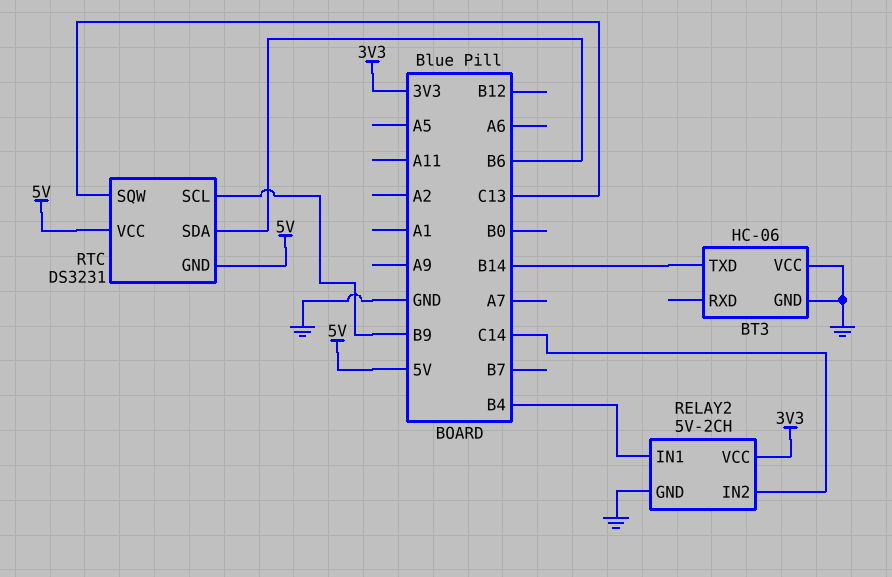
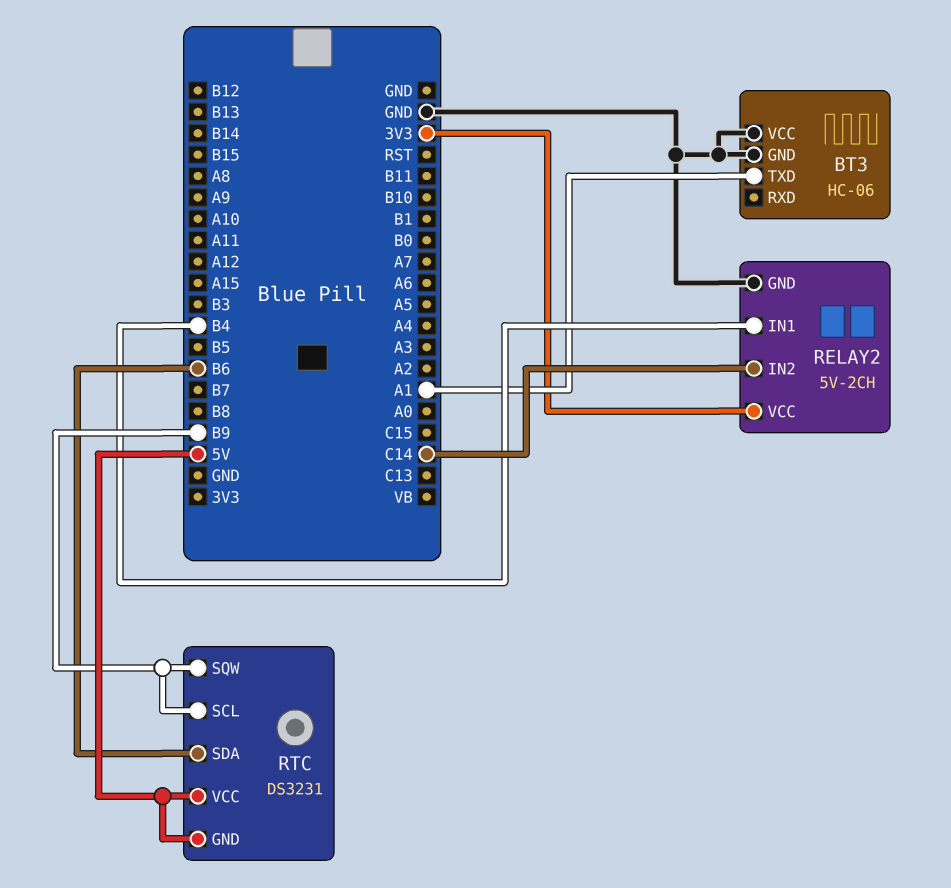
BT3 pin TXD: B14 -> A1
RTC pin SQW: C13 -> B9

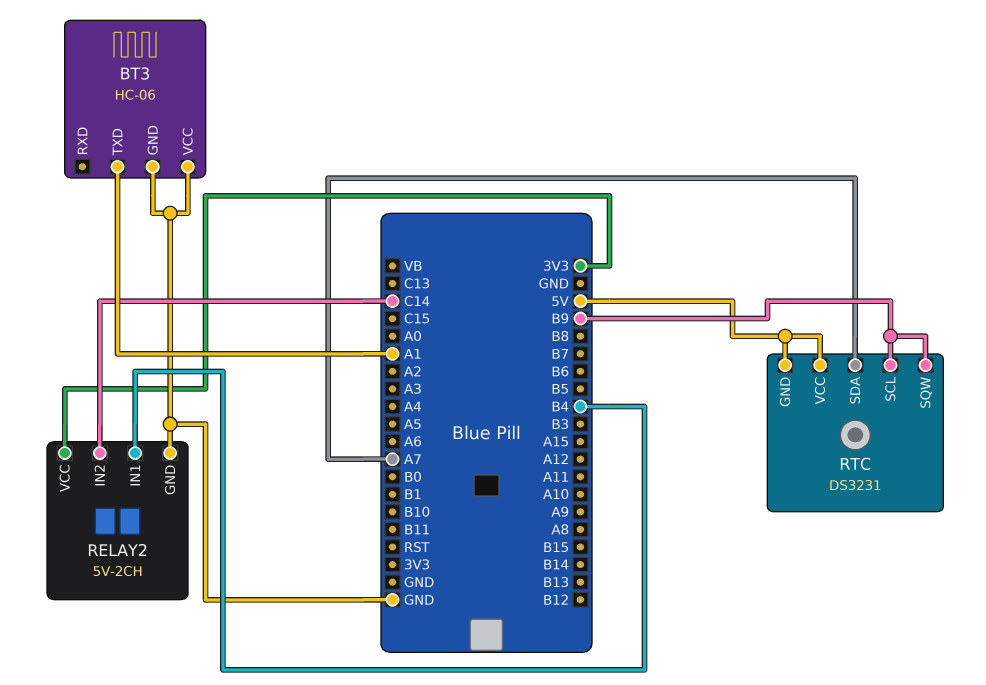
RTC pin SDA: B6 -> A7

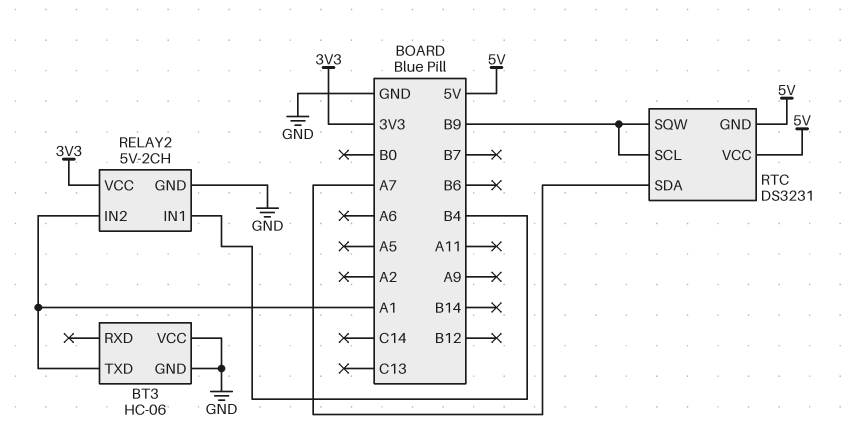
RELAY2 pin IN2: C14 -> A1

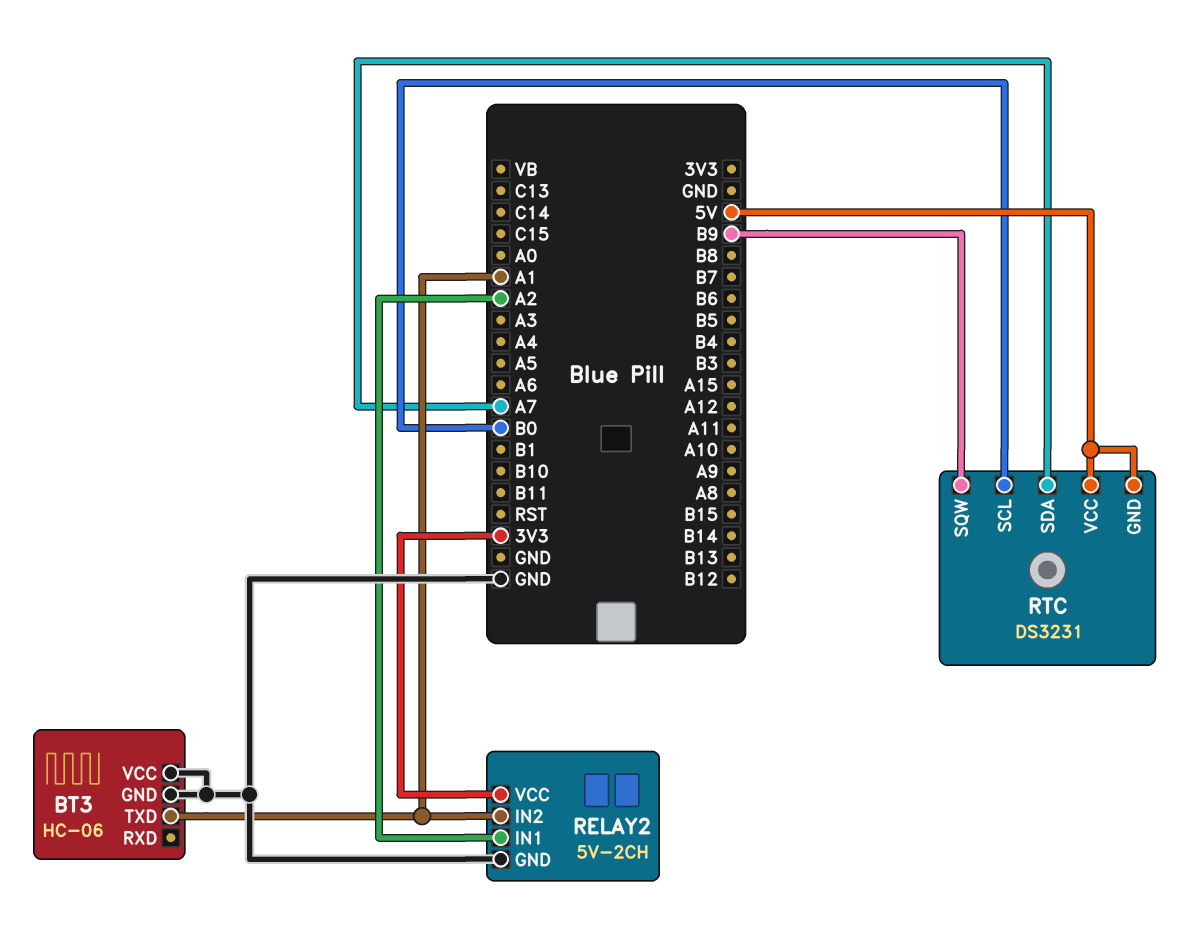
RELAY2 pin IN1: B4 -> A2
RTC pin SCL: B9 -> B0

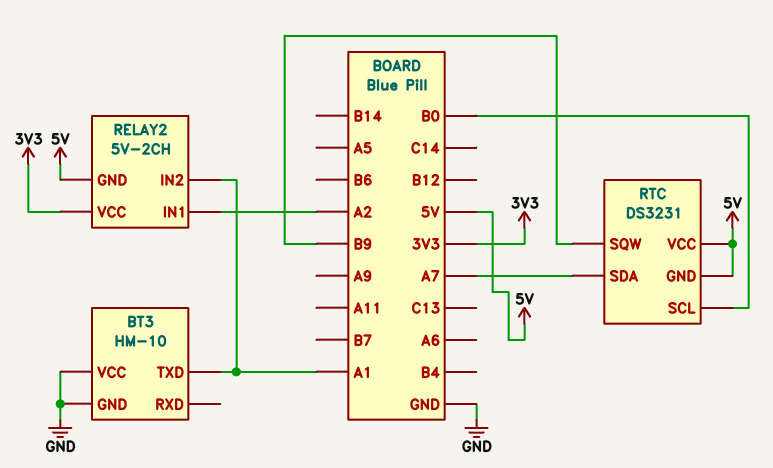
BT3: HC-06 -> HM-10
RELAY2 pin GND: GND -> 5V

